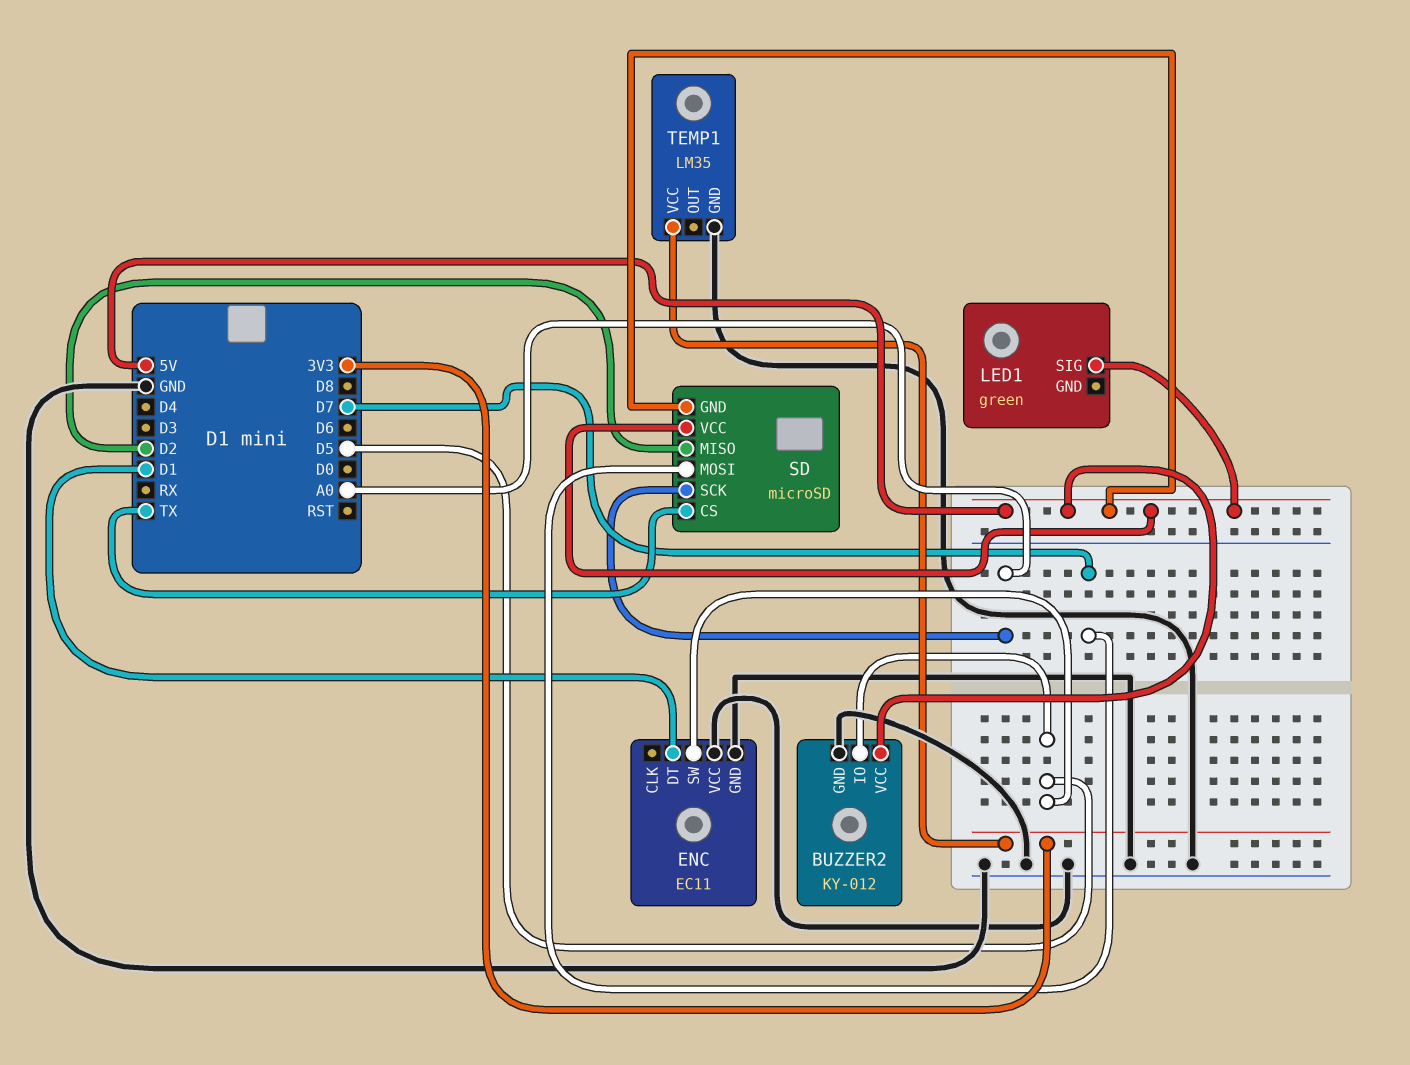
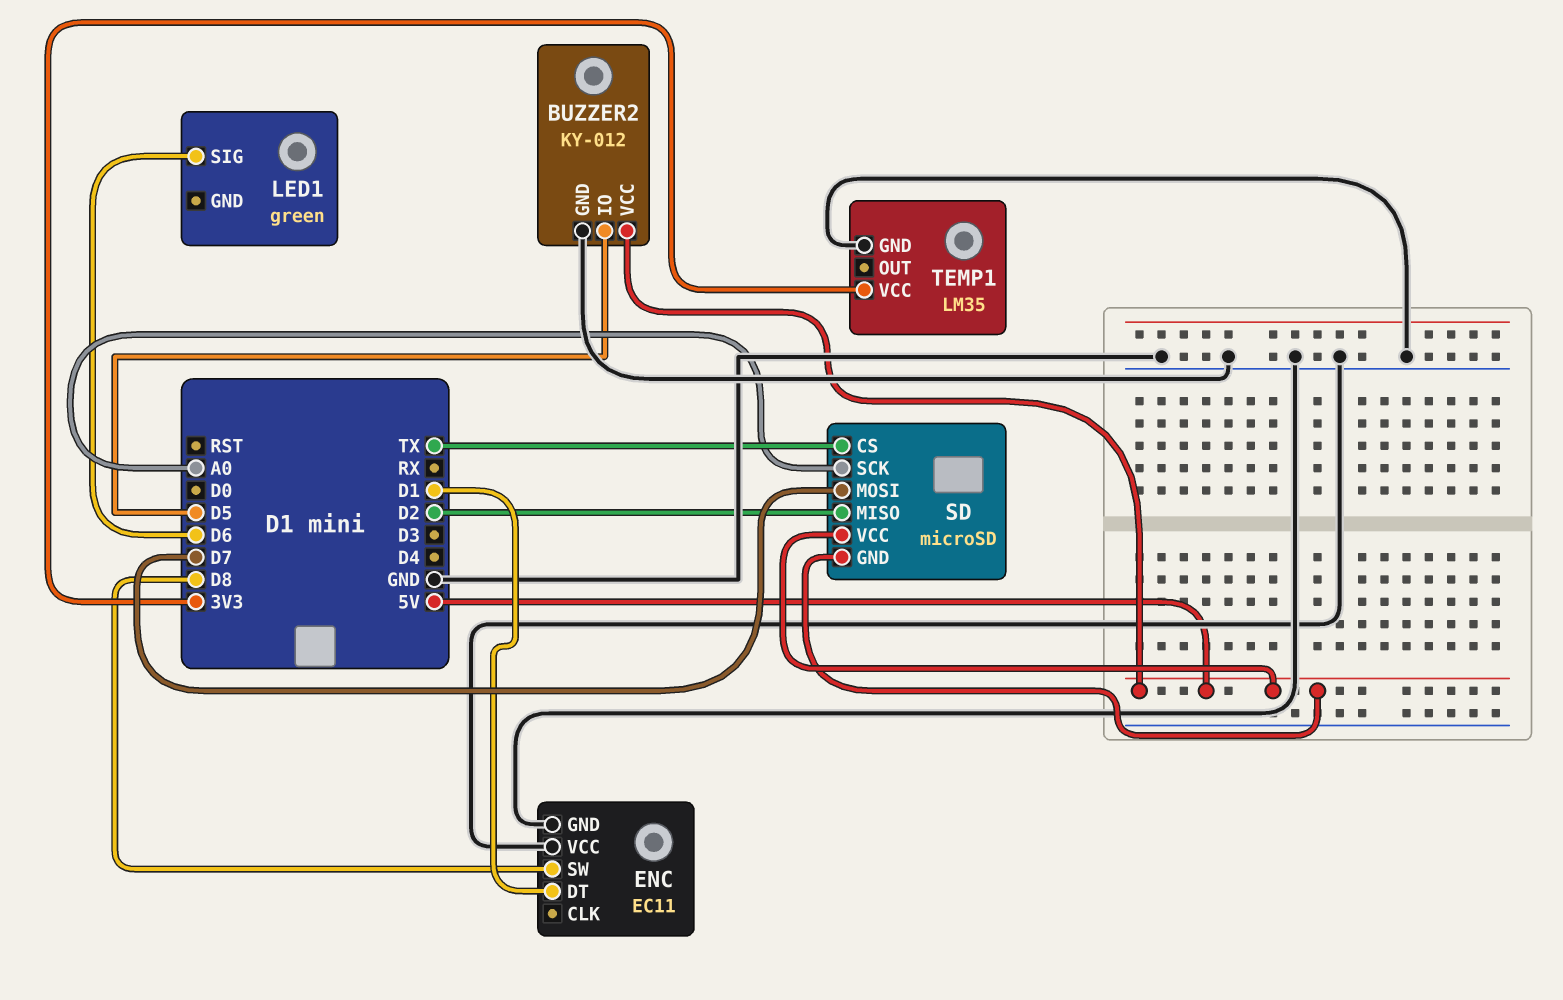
ENC pin SW: D5 -> D8
LED1 pin SIG: 5V -> D6

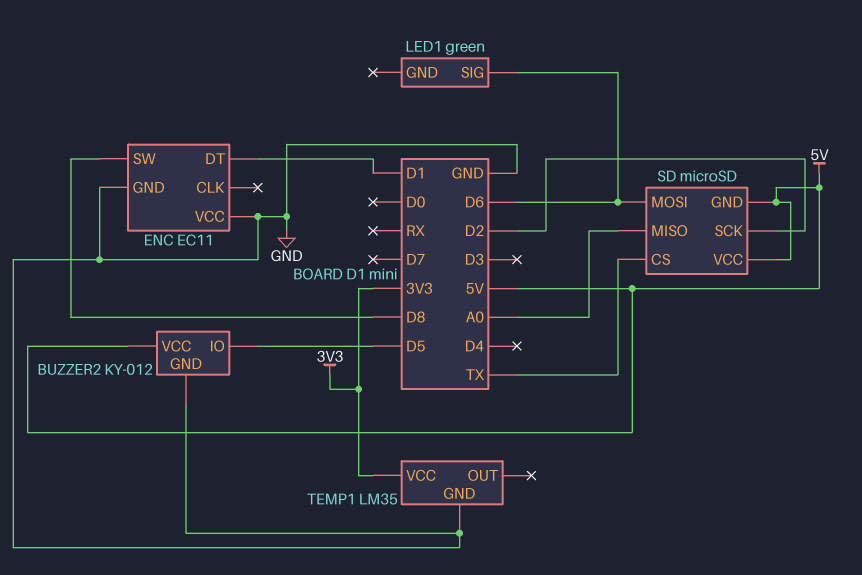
SD pin MISO: D2 -> A0
SD pin MOSI: D7 -> D6
SD pin SCK: A0 -> D2

